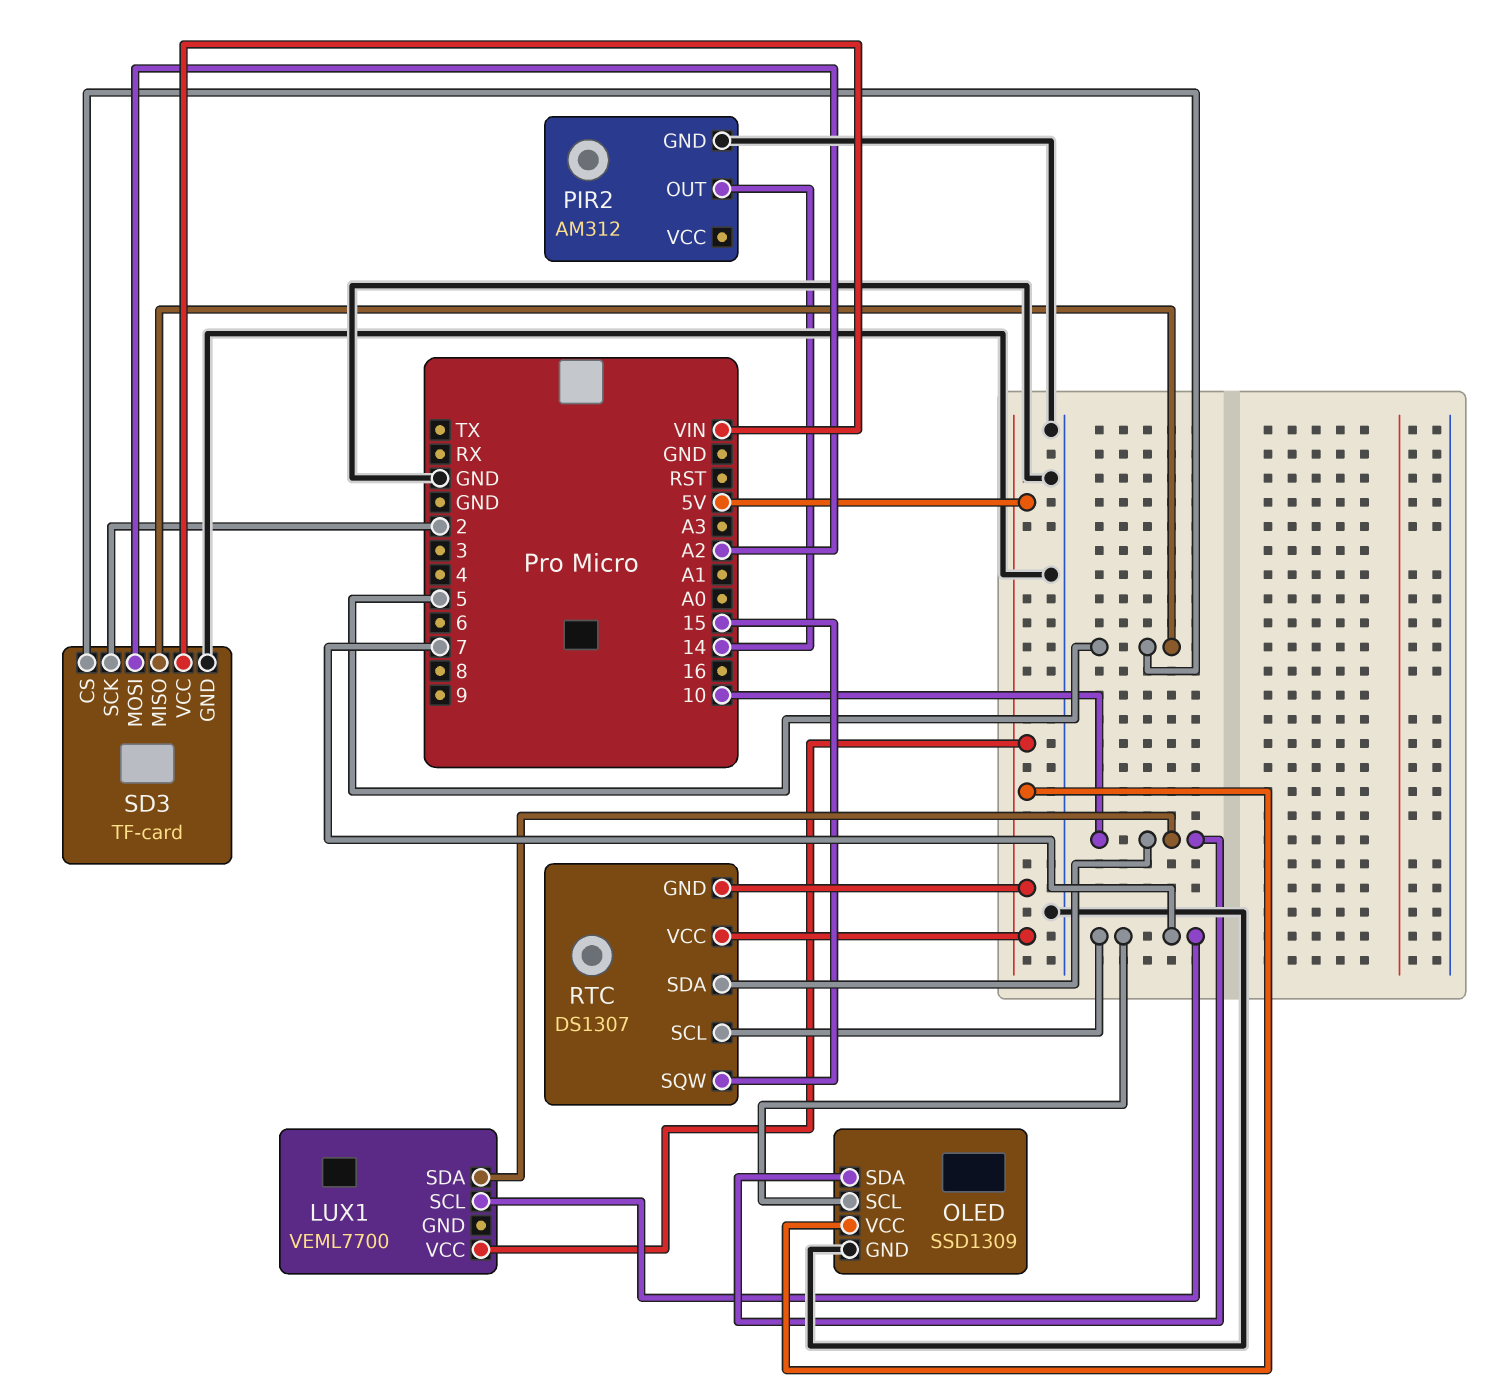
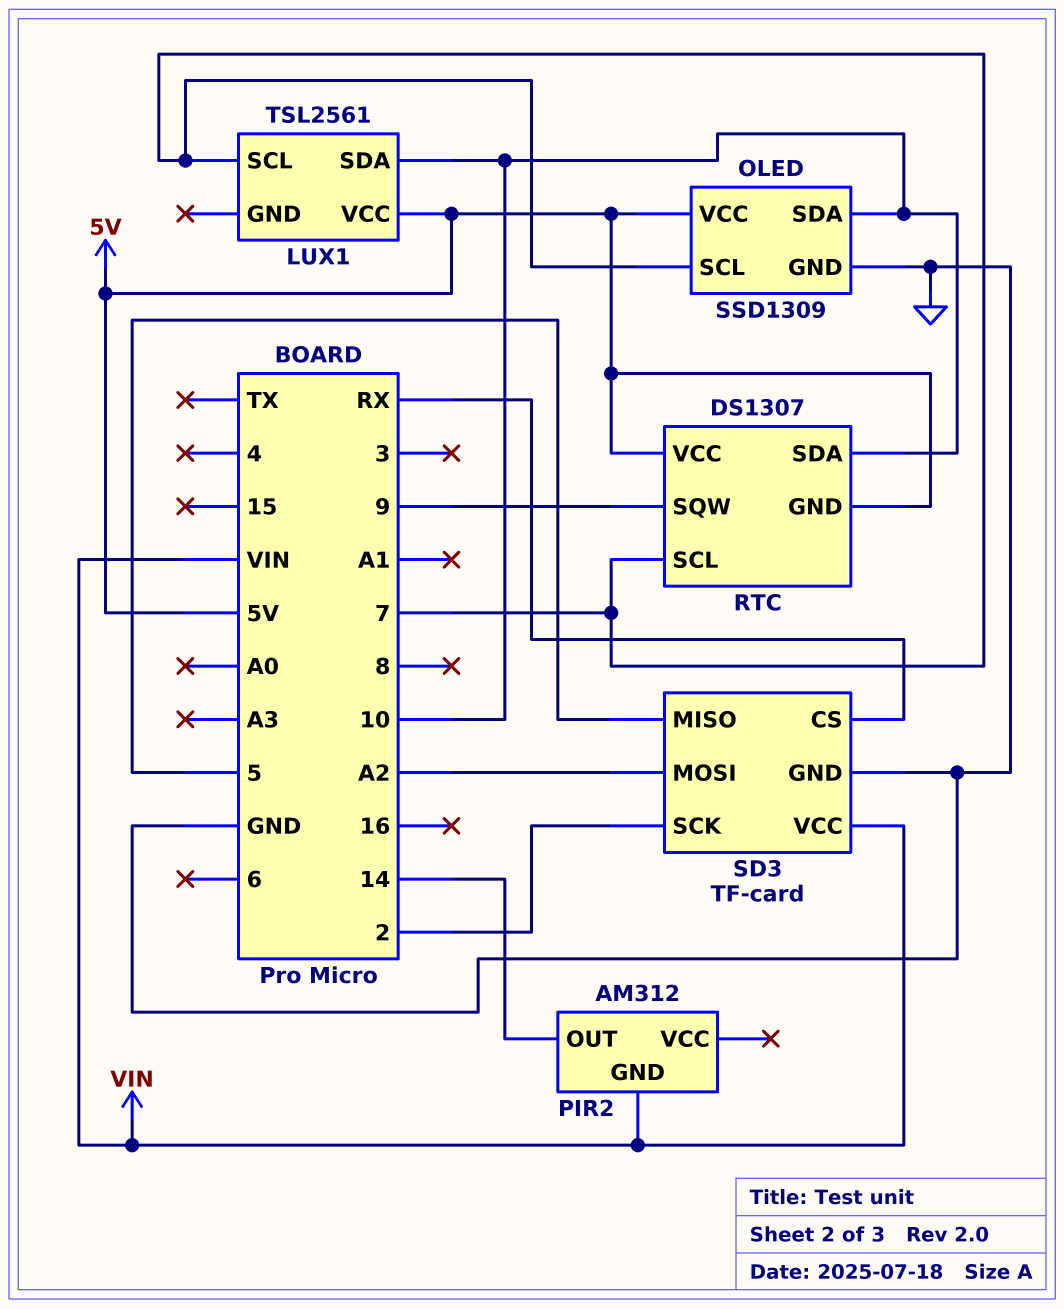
LUX1: VEML7700 -> TSL2561
PIR2 pin GND: GND -> VIN
RTC pin SQW: 15 -> 9
SD3 pin CS: 5 -> RX

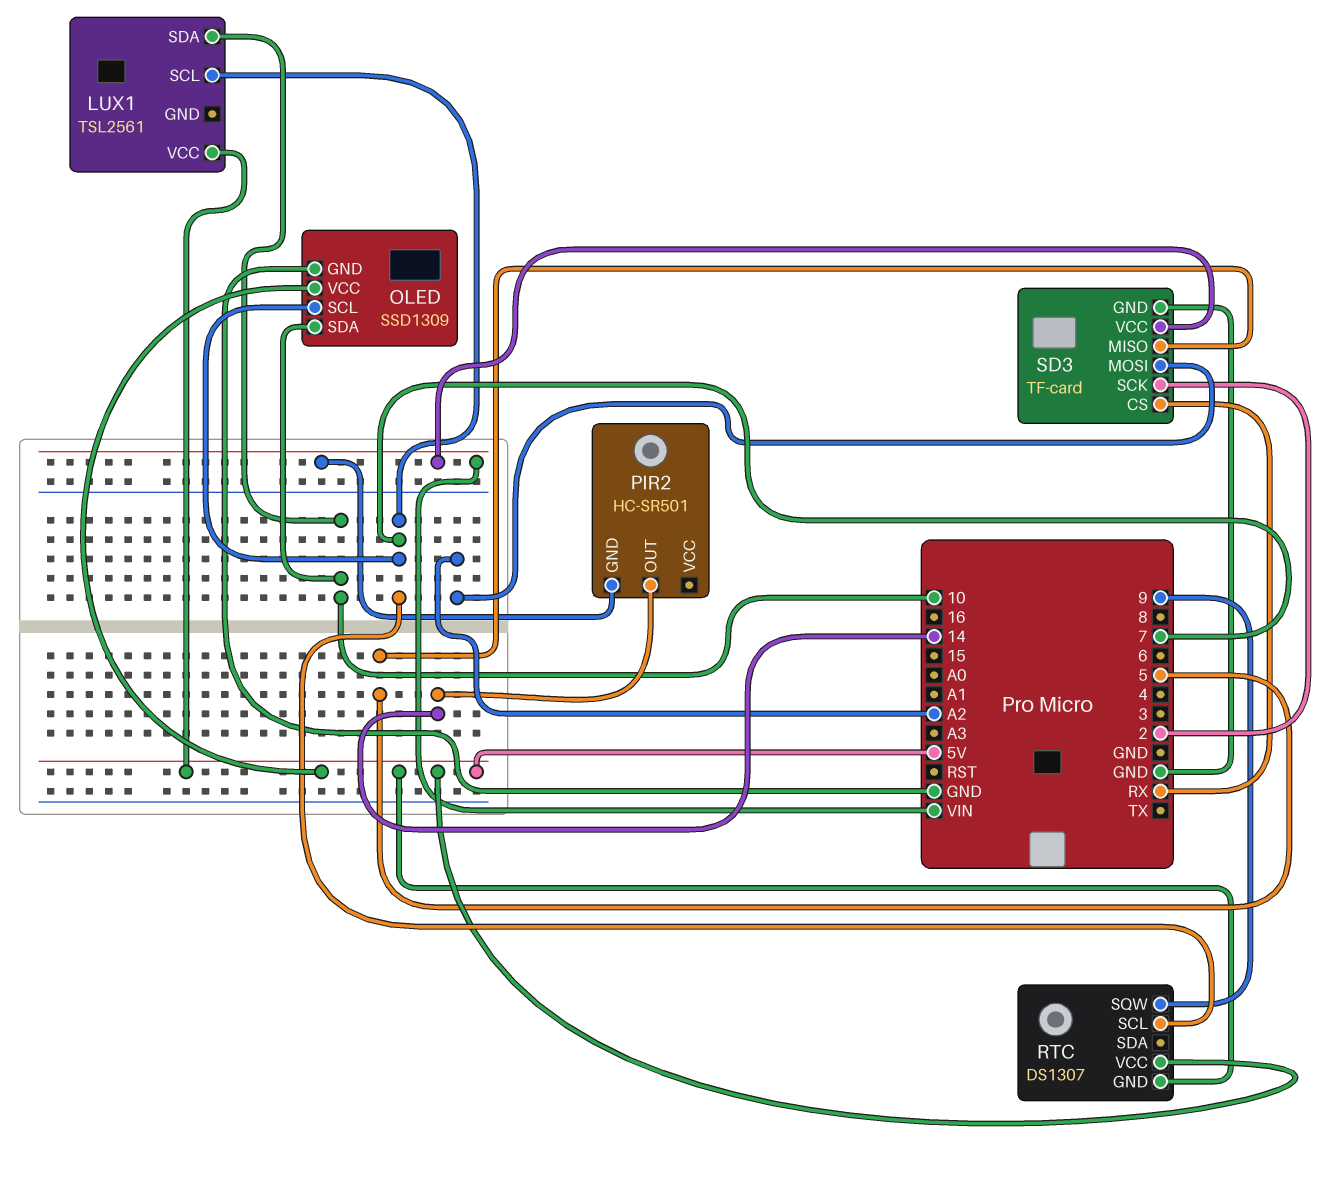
PIR2: AM312 -> HC-SR501
RTC pin SDA: 10 -> none

